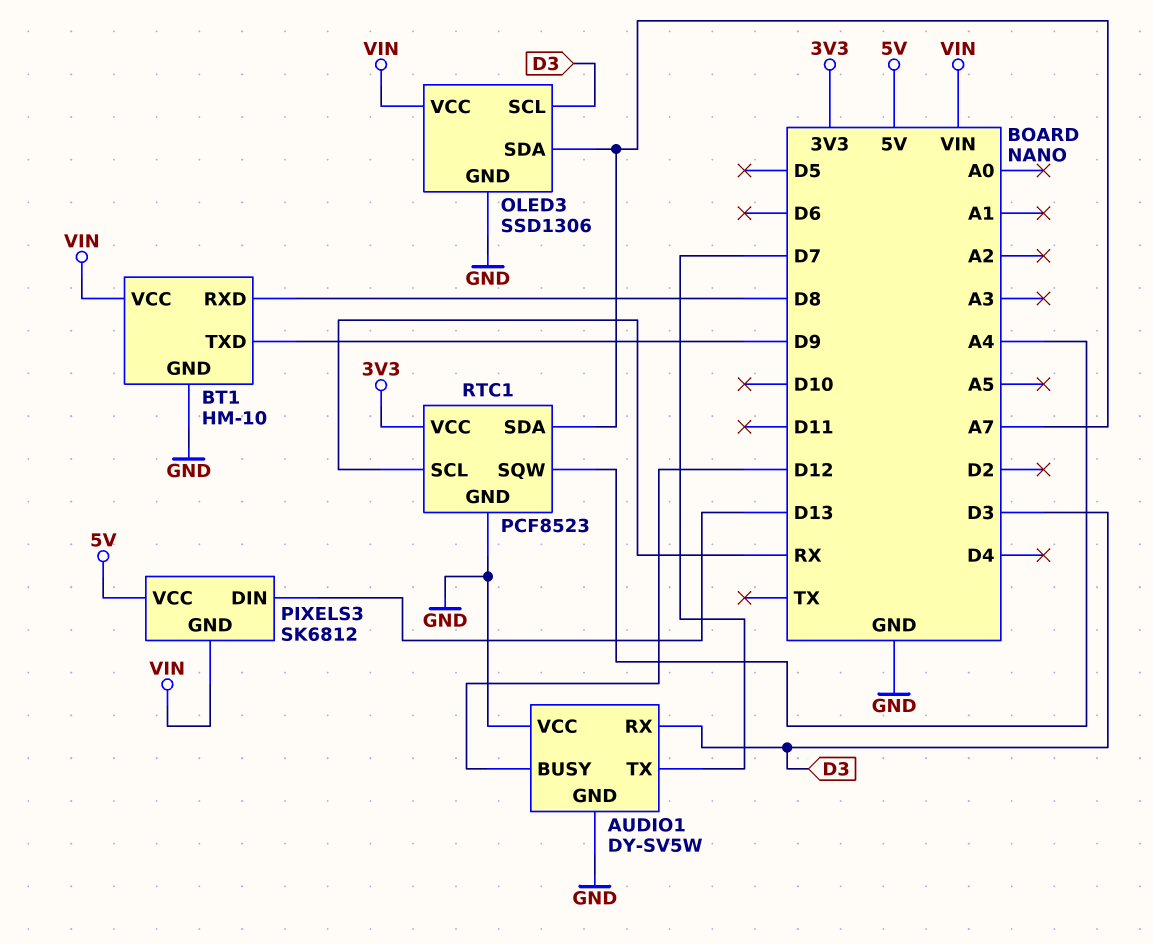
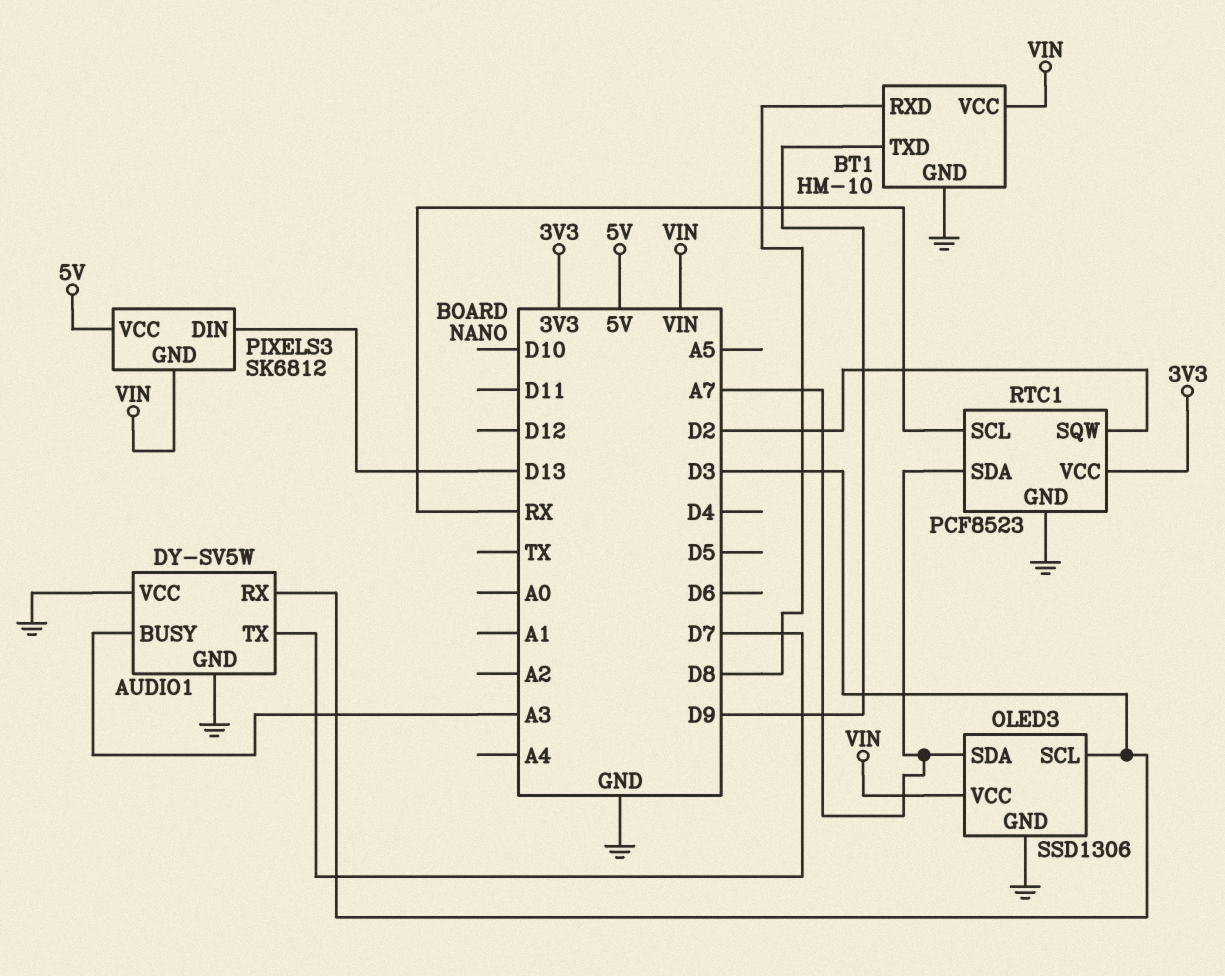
AUDIO1 pin BUSY: D12 -> A3
RTC1 pin SQW: A4 -> D2

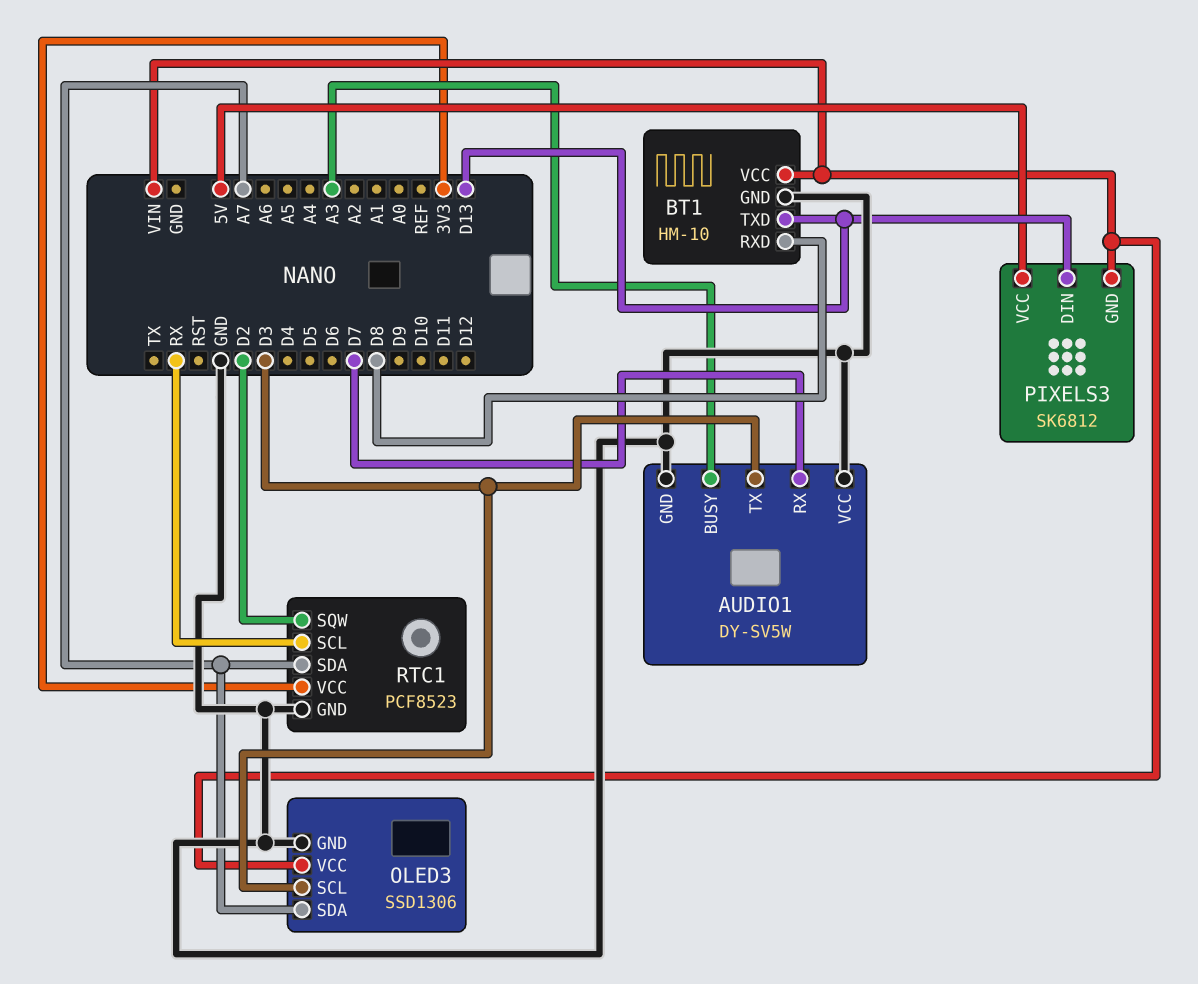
AUDIO1 pin RX: D3 -> D7
AUDIO1 pin TX: D7 -> D3
BT1 pin TXD: D9 -> D13

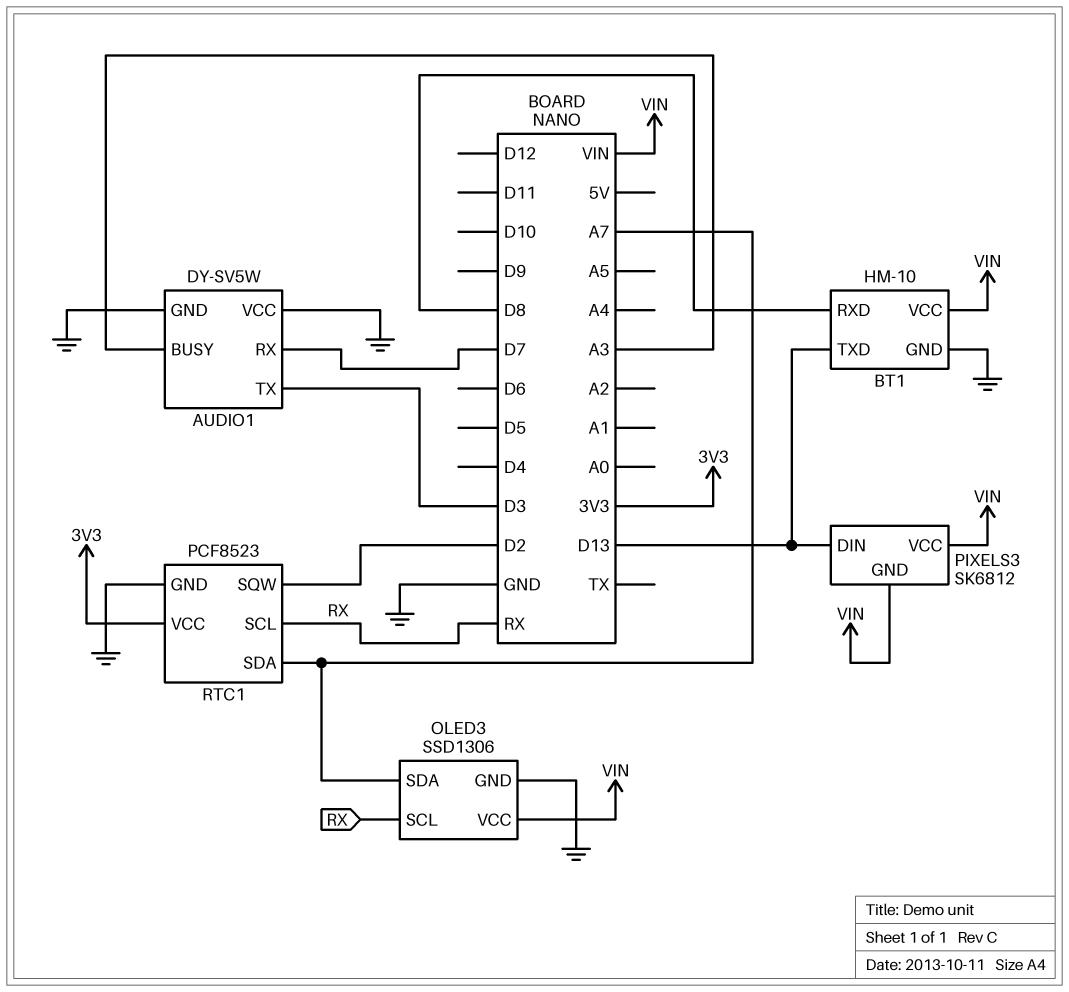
OLED3 pin SCL: D3 -> RX
PIXELS3 pin VCC: 5V -> VIN

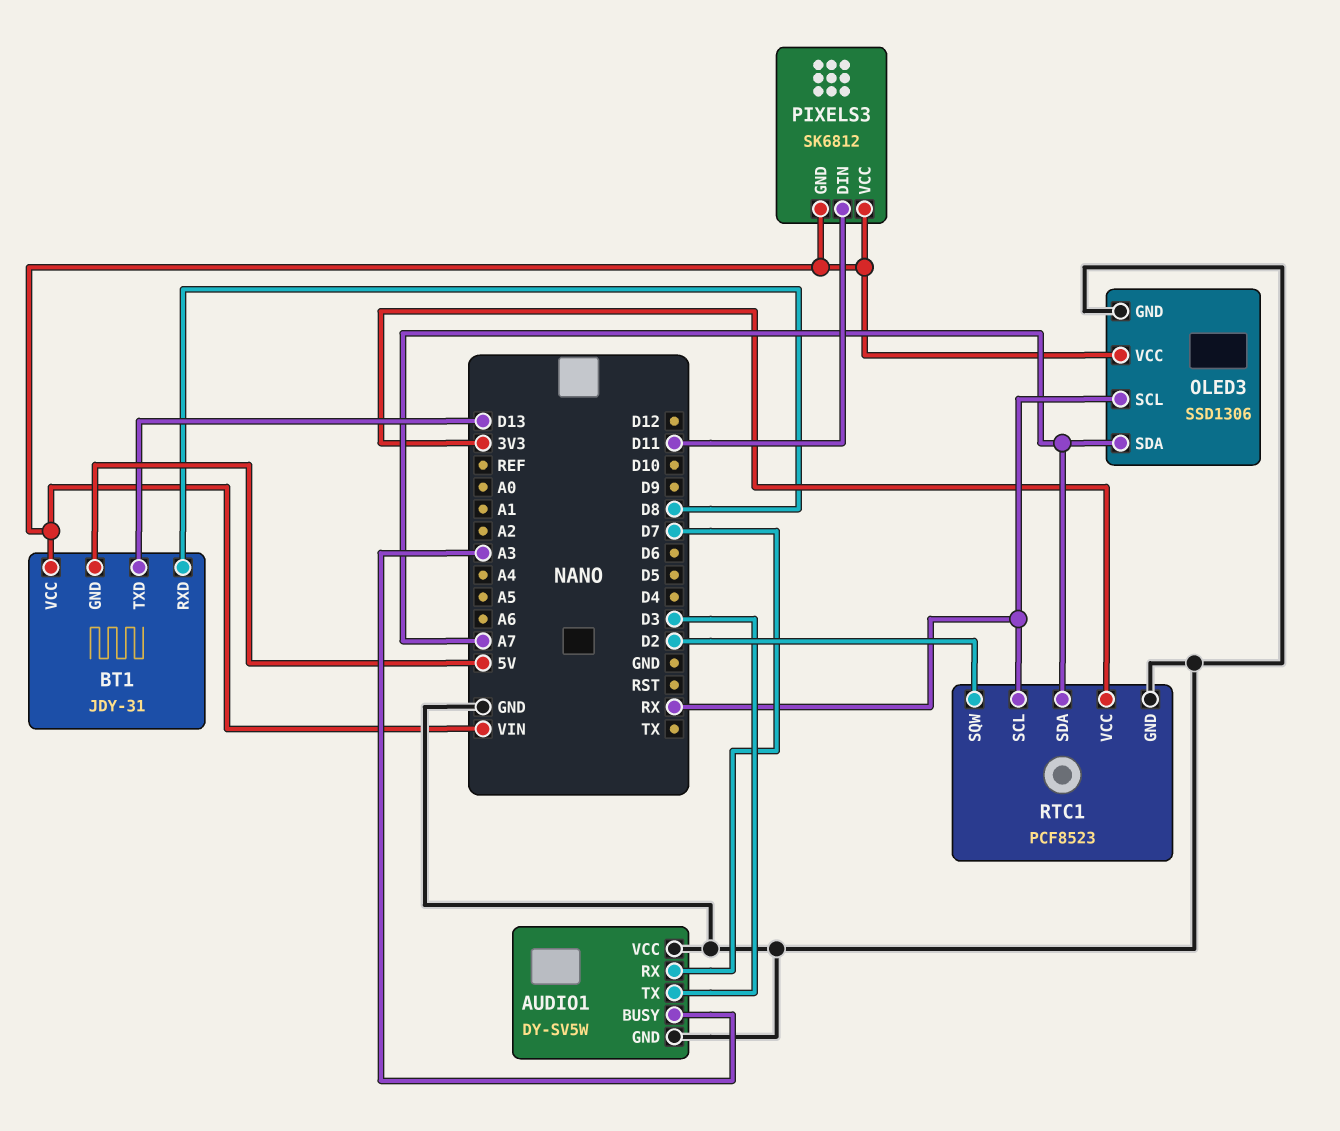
BT1: HM-10 -> JDY-31
BT1 pin GND: GND -> 5V
PIXELS3 pin DIN: D13 -> D11

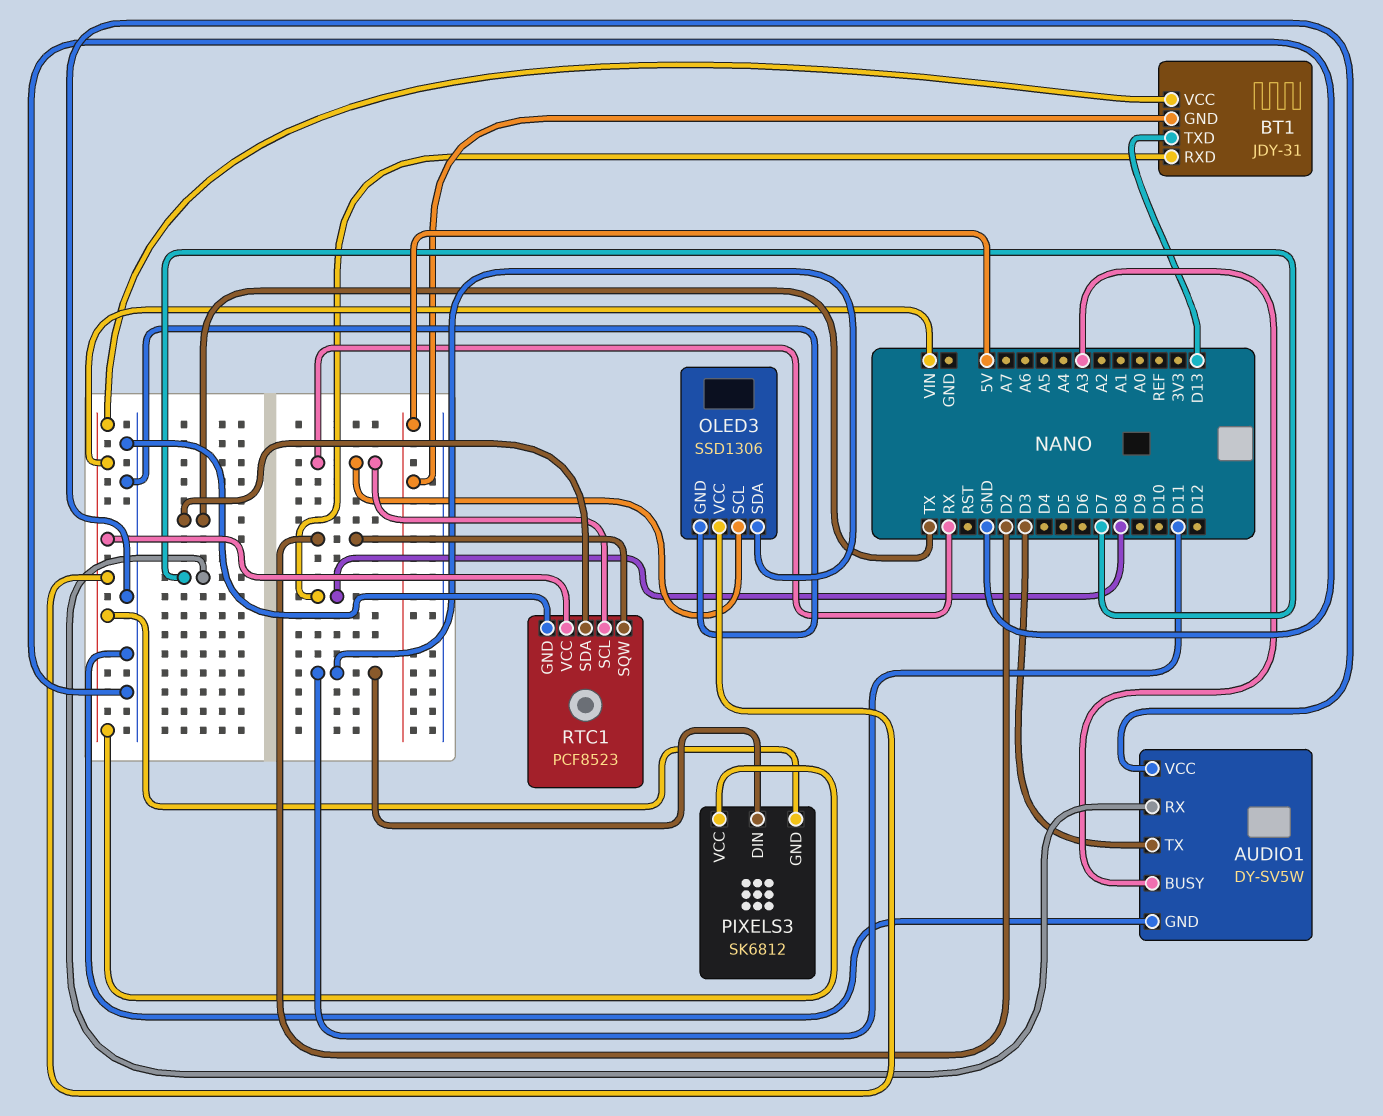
OLED3 pin SDA: A7 -> D11
RTC1 pin SDA: A7 -> TX
RTC1 pin VCC: 3V3 -> VIN

